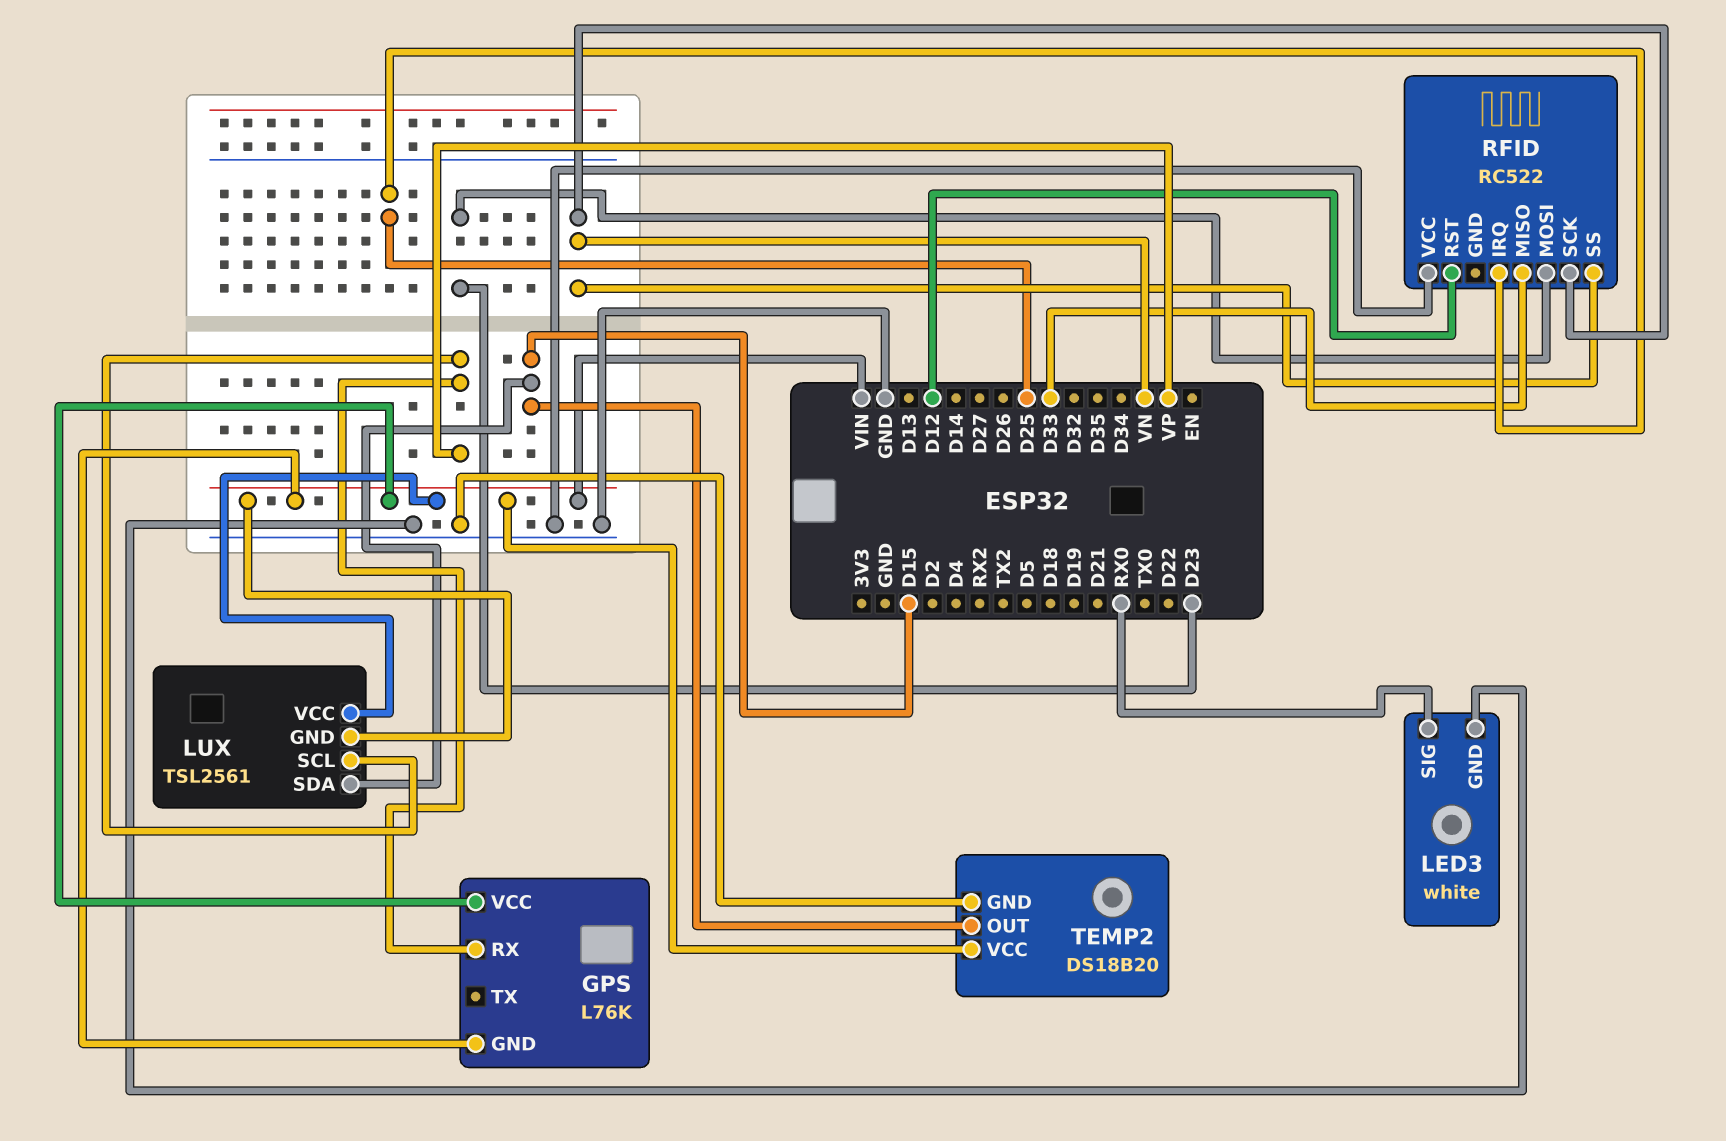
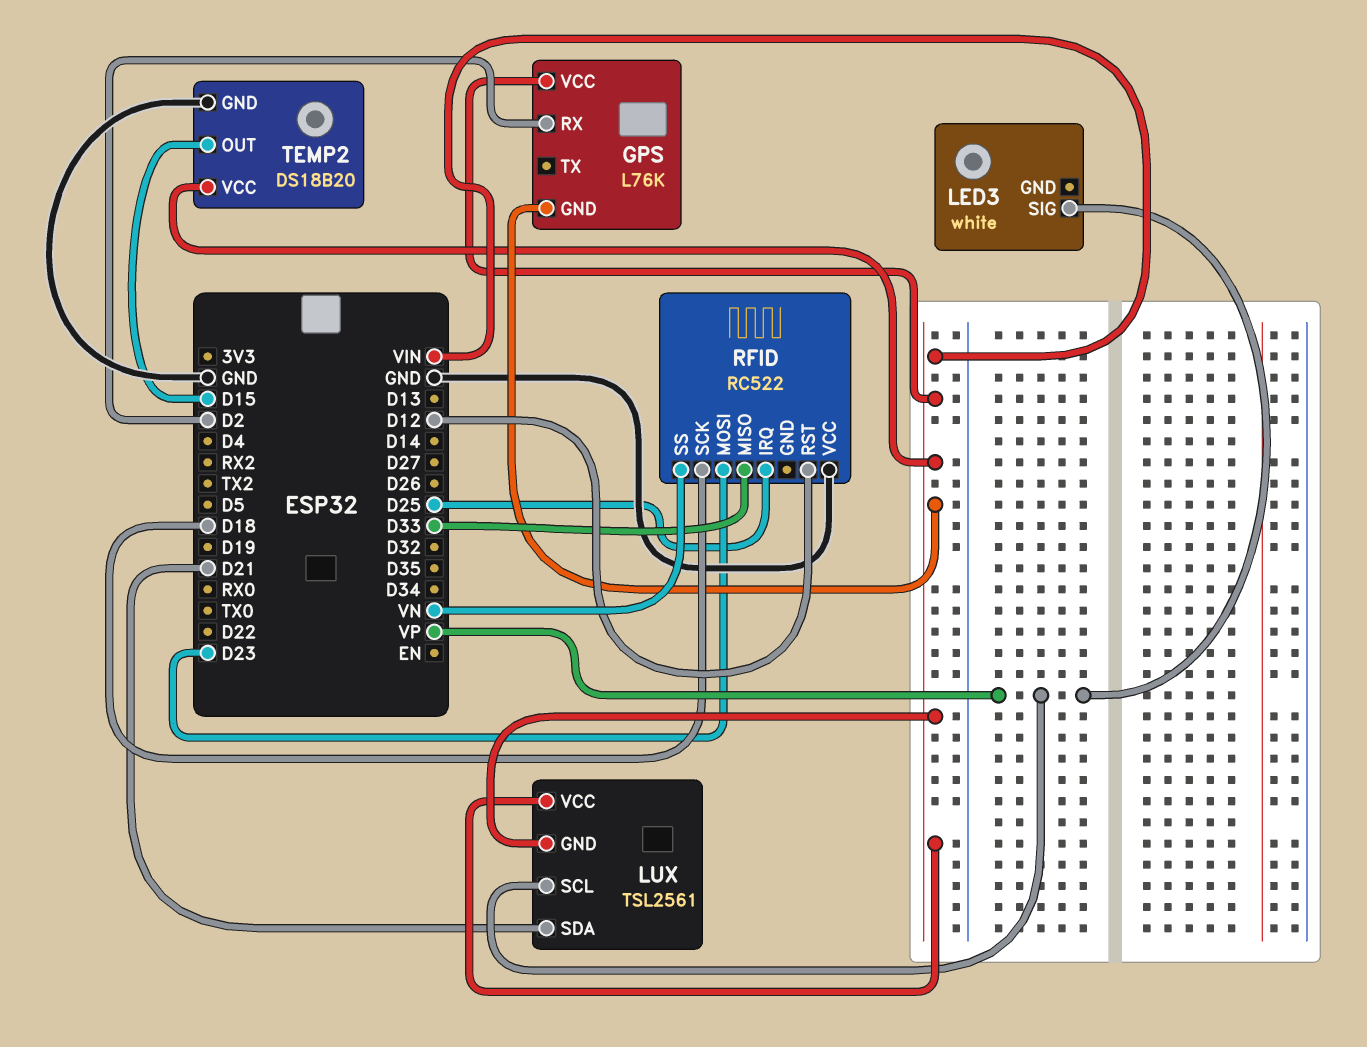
GPS pin RX: VP -> D2
LED3 pin GND: GND -> none
LED3 pin SIG: RX0 -> VP
LUX pin SDA: D15 -> D21
RFID pin SCK: VN -> D18

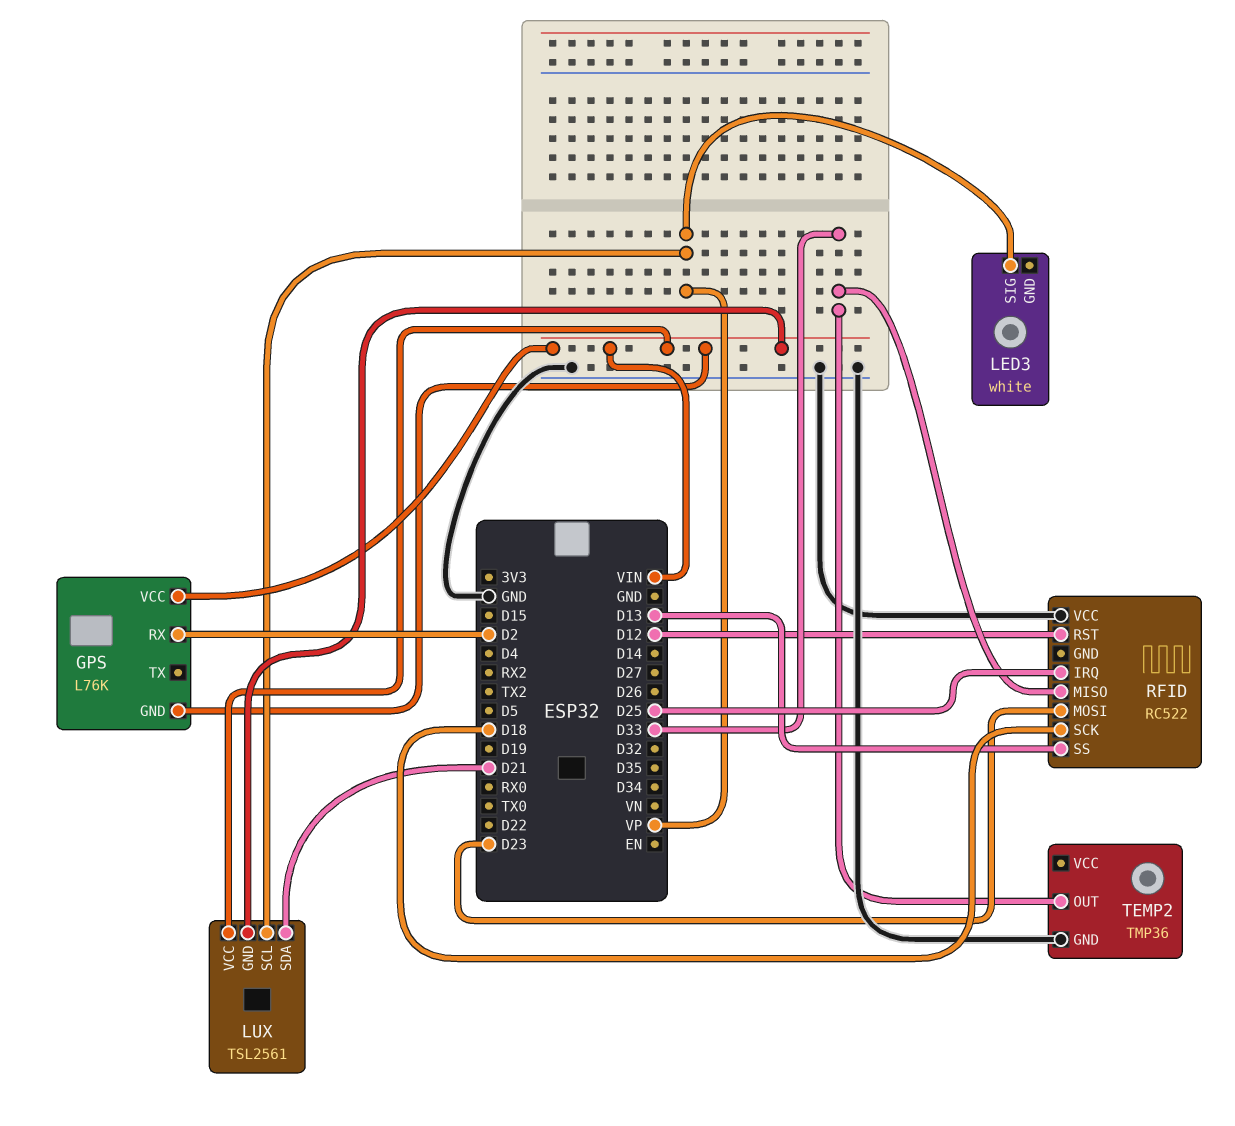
RFID pin SS: VN -> D13
TEMP2: DS18B20 -> TMP36
TEMP2 pin OUT: D15 -> D33
TEMP2 pin VCC: VIN -> none

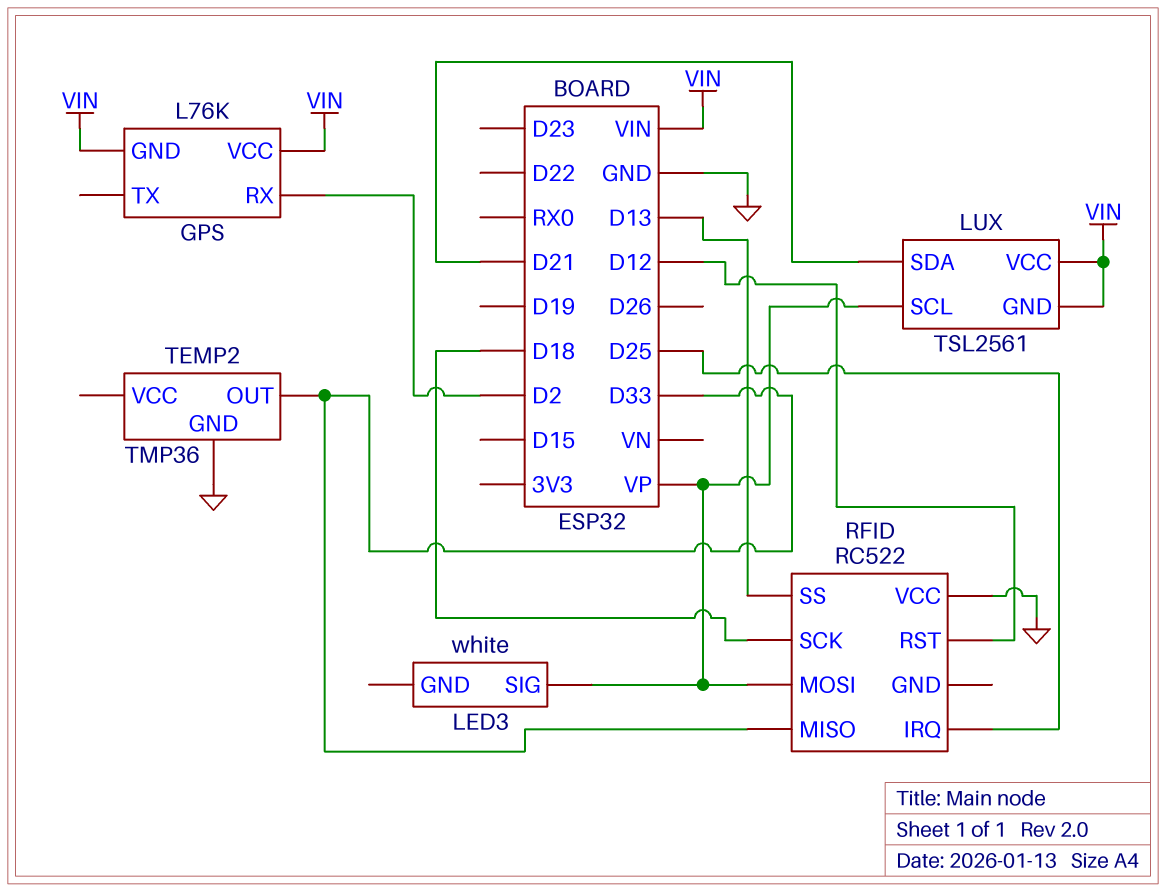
RFID pin MOSI: D23 -> VP

